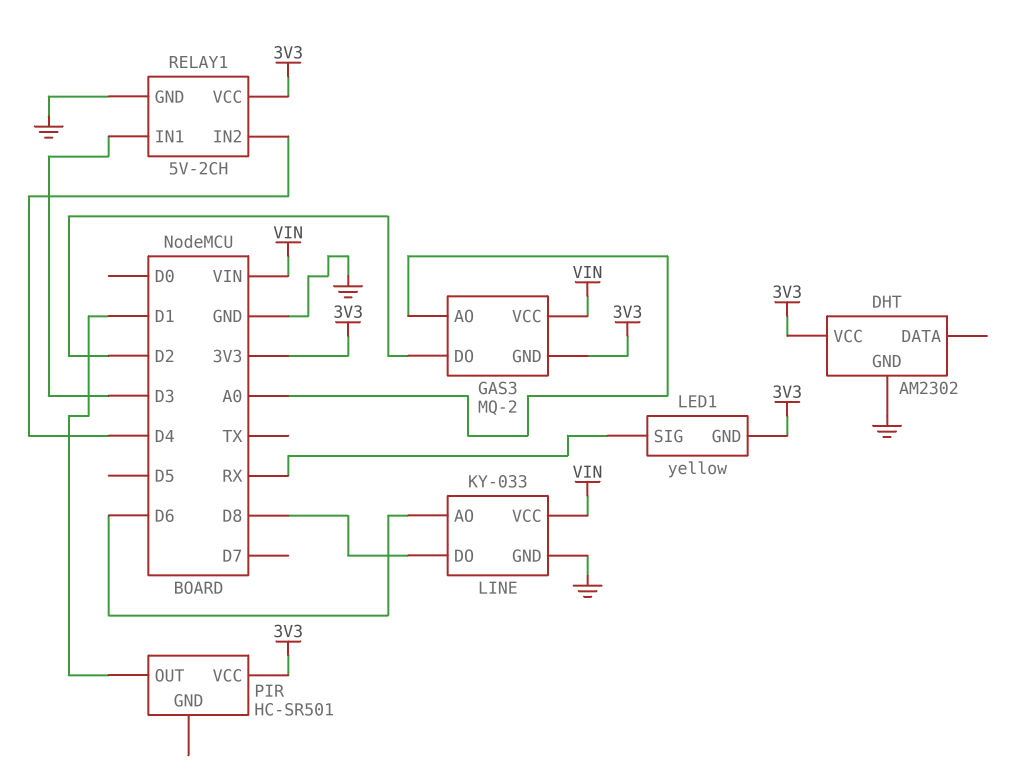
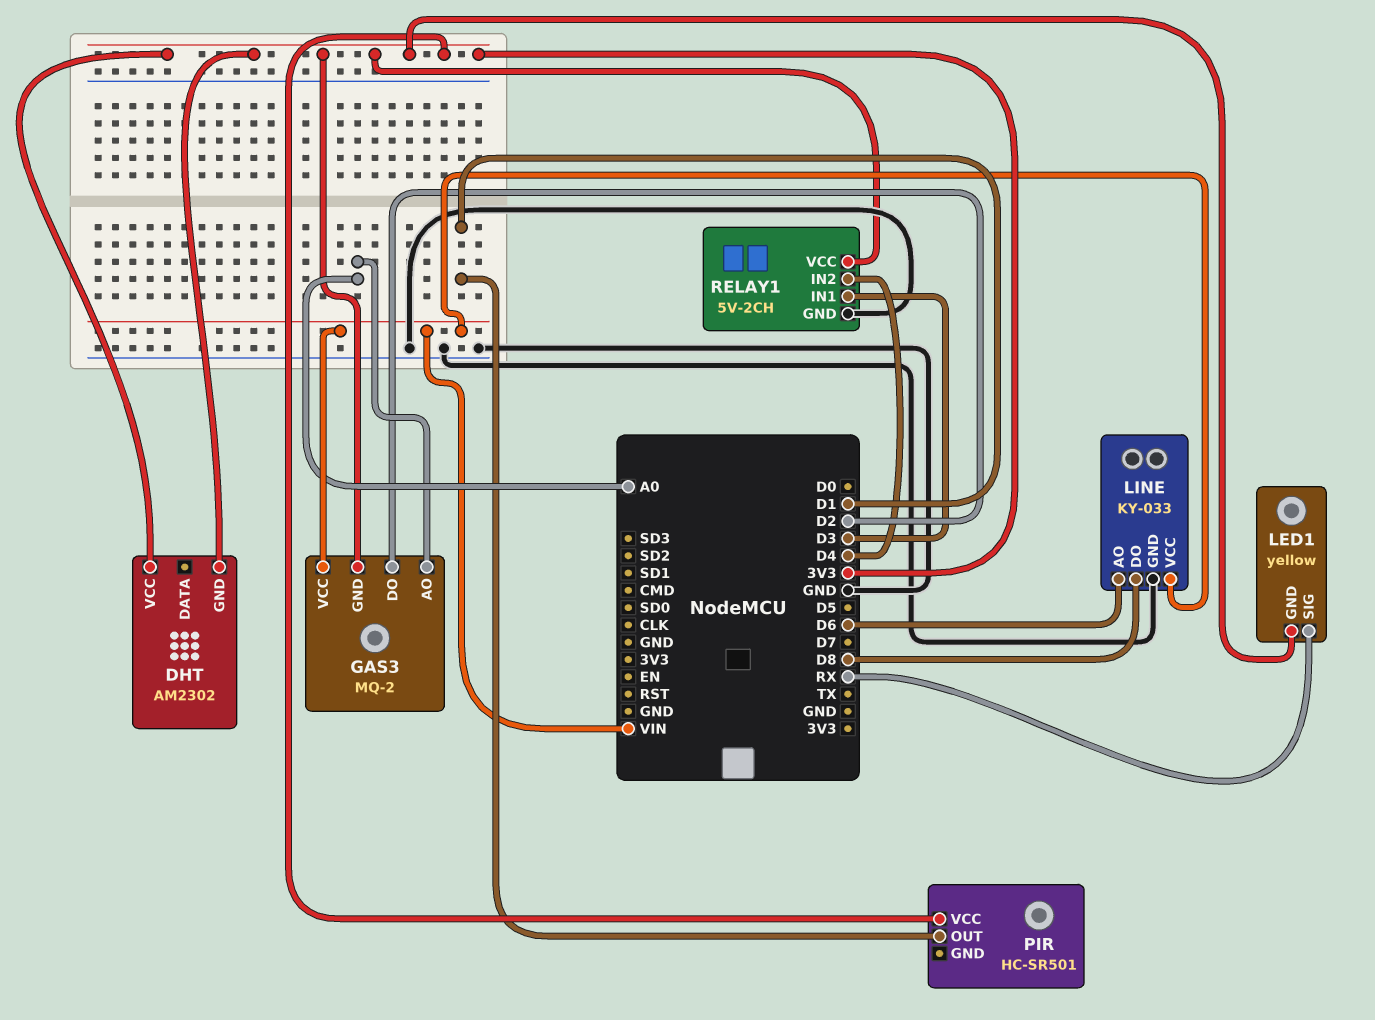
DHT pin GND: GND -> 3V3

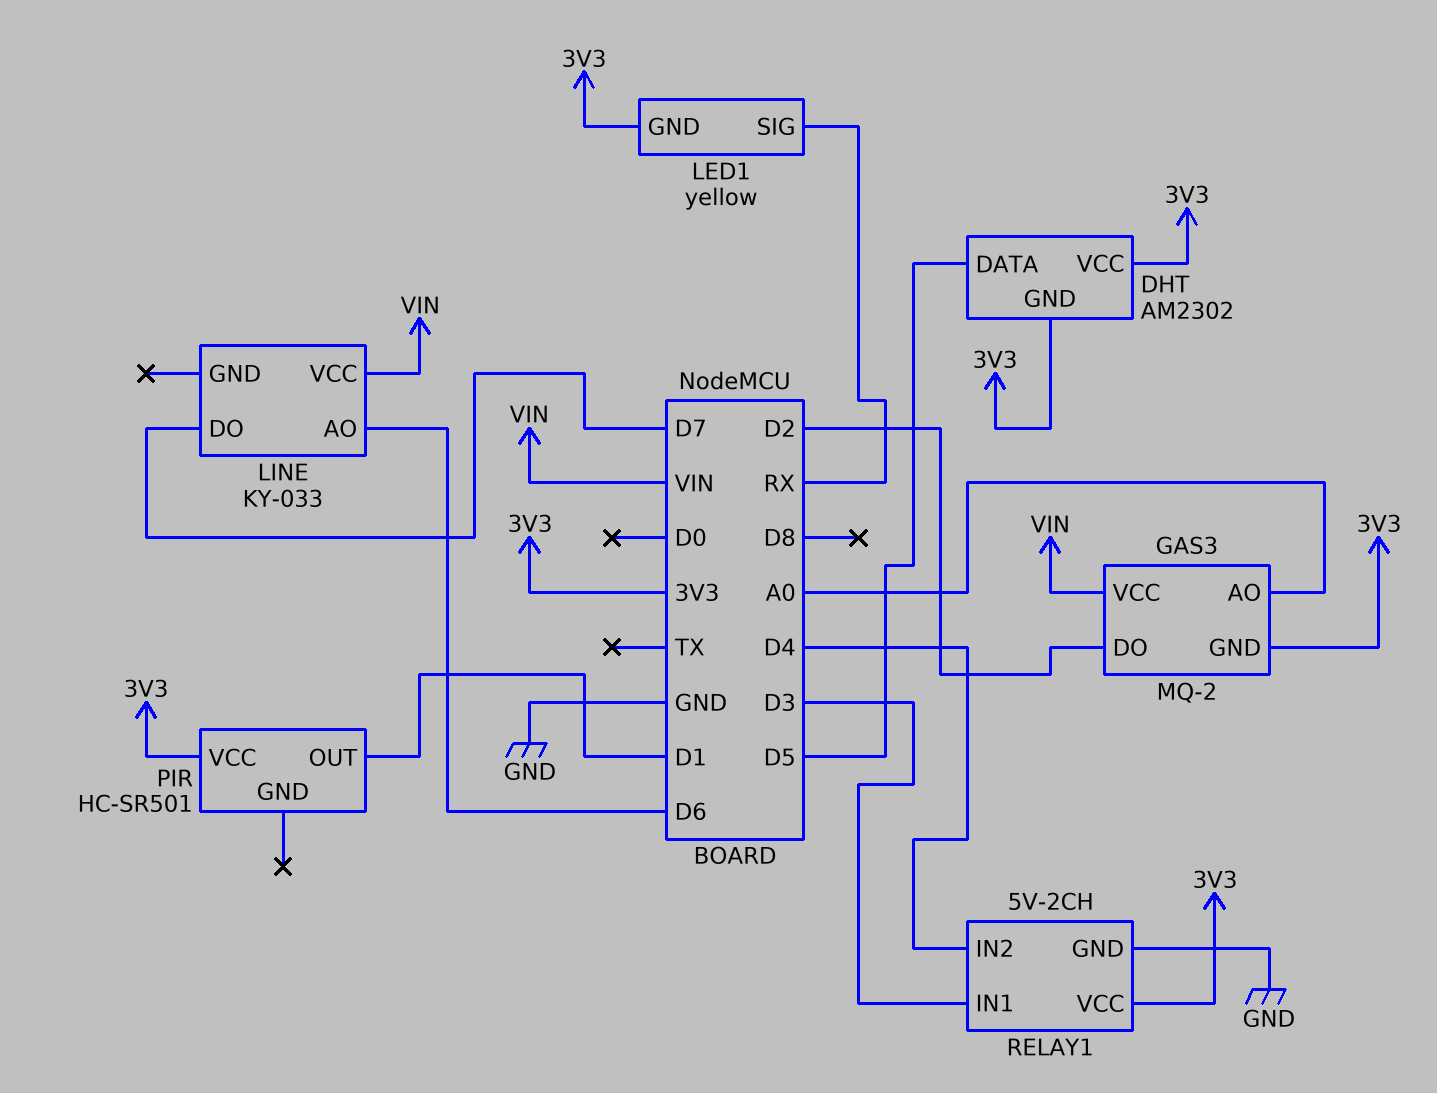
DHT pin DATA: none -> D5
LINE pin DO: D8 -> D7
LINE pin GND: GND -> none

